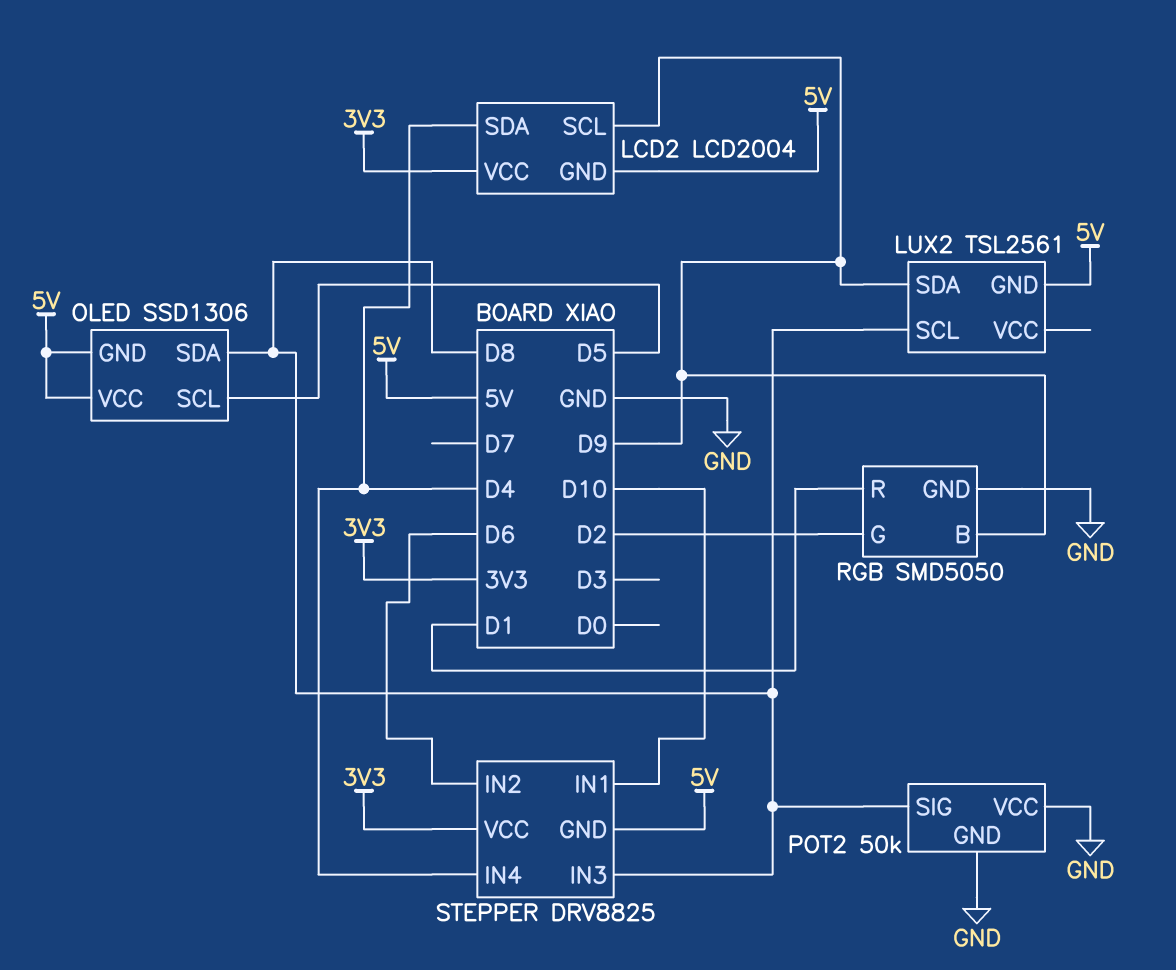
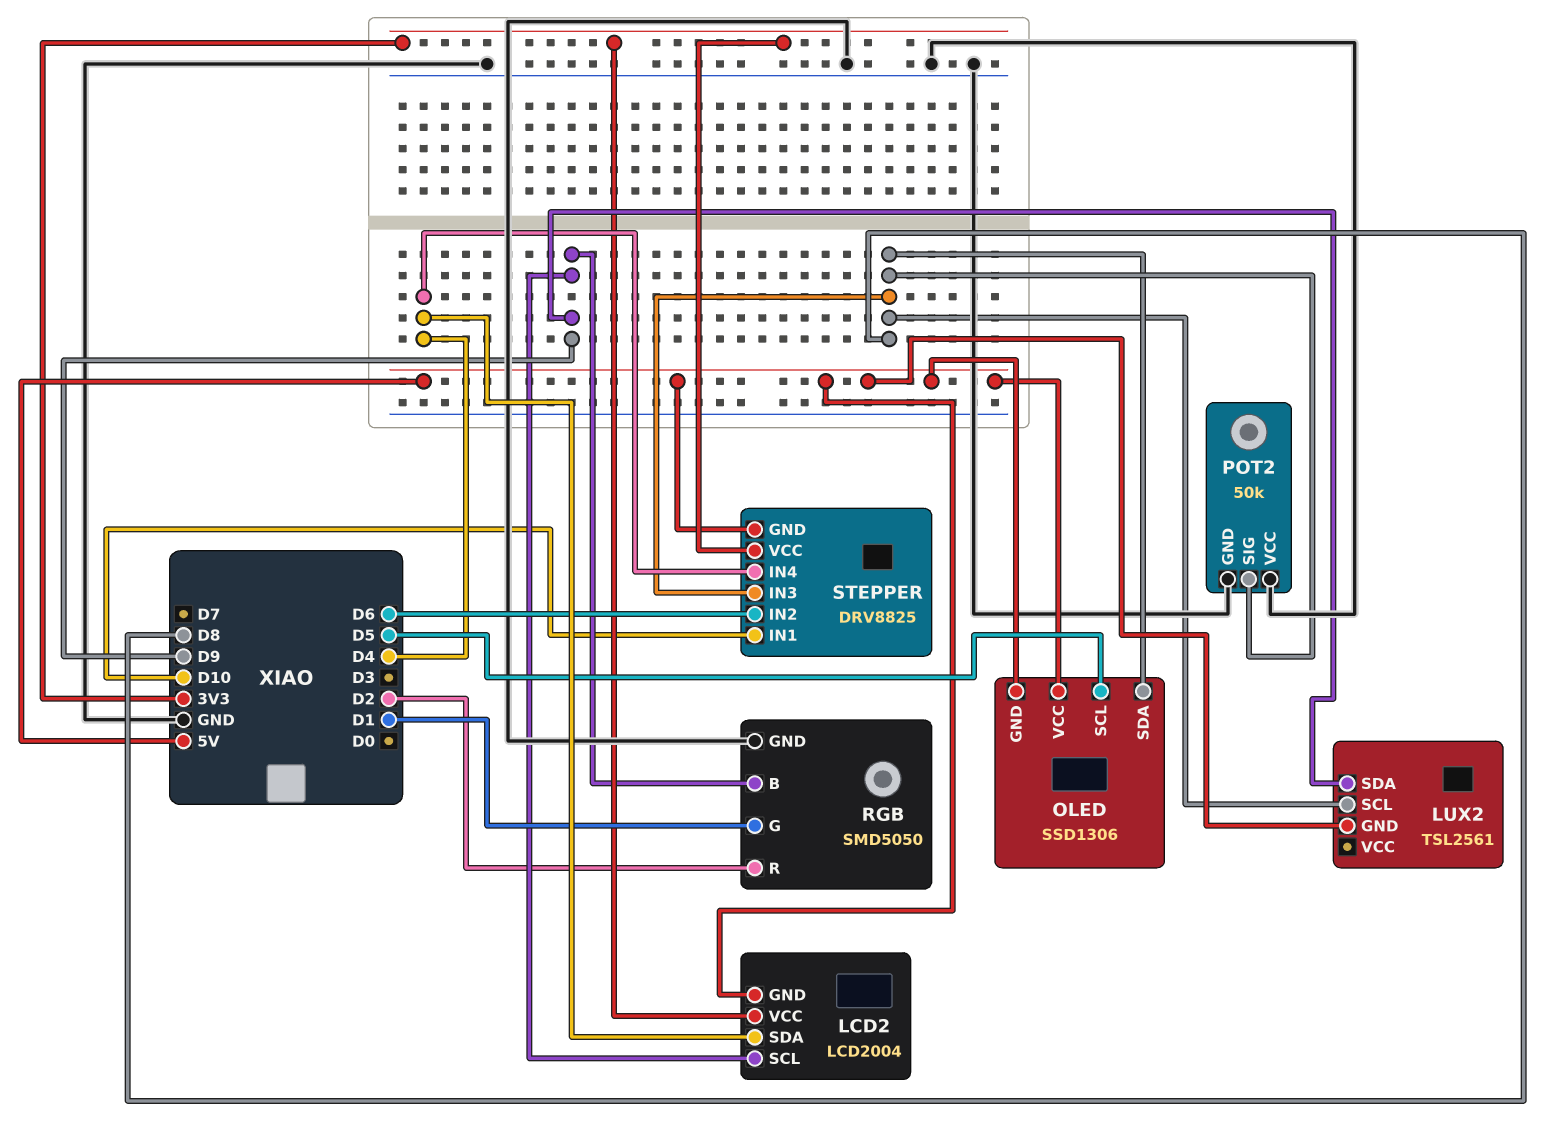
RGB pin G: D2 -> D1
RGB pin R: D1 -> D2

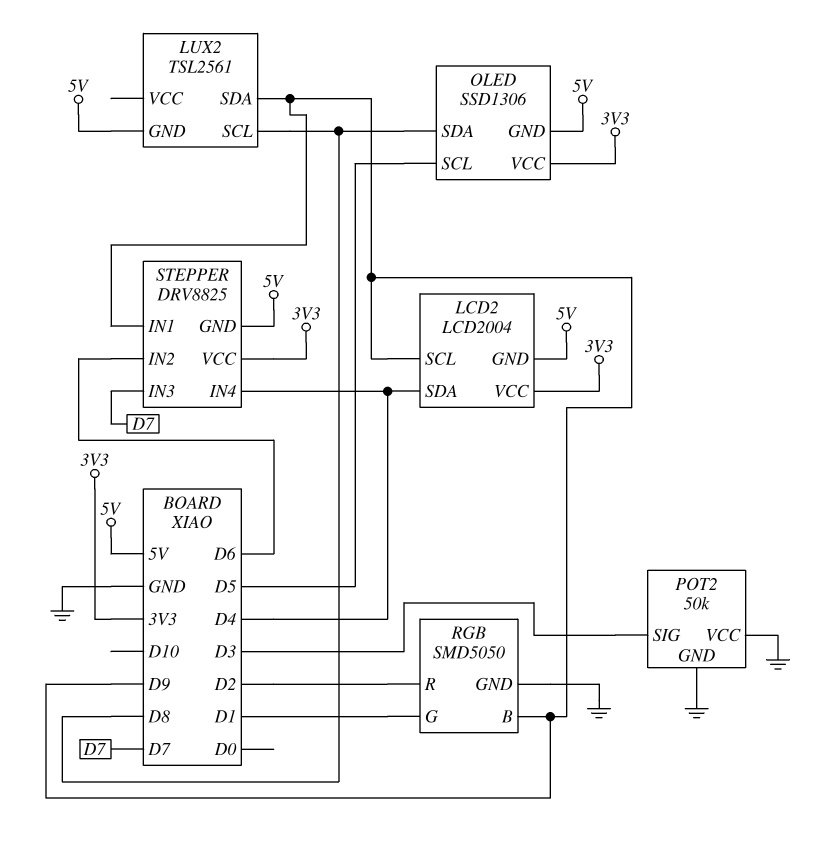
OLED pin VCC: 5V -> 3V3
POT2 pin SIG: D8 -> D3
STEPPER pin IN1: D10 -> D9
STEPPER pin IN3: D8 -> D7

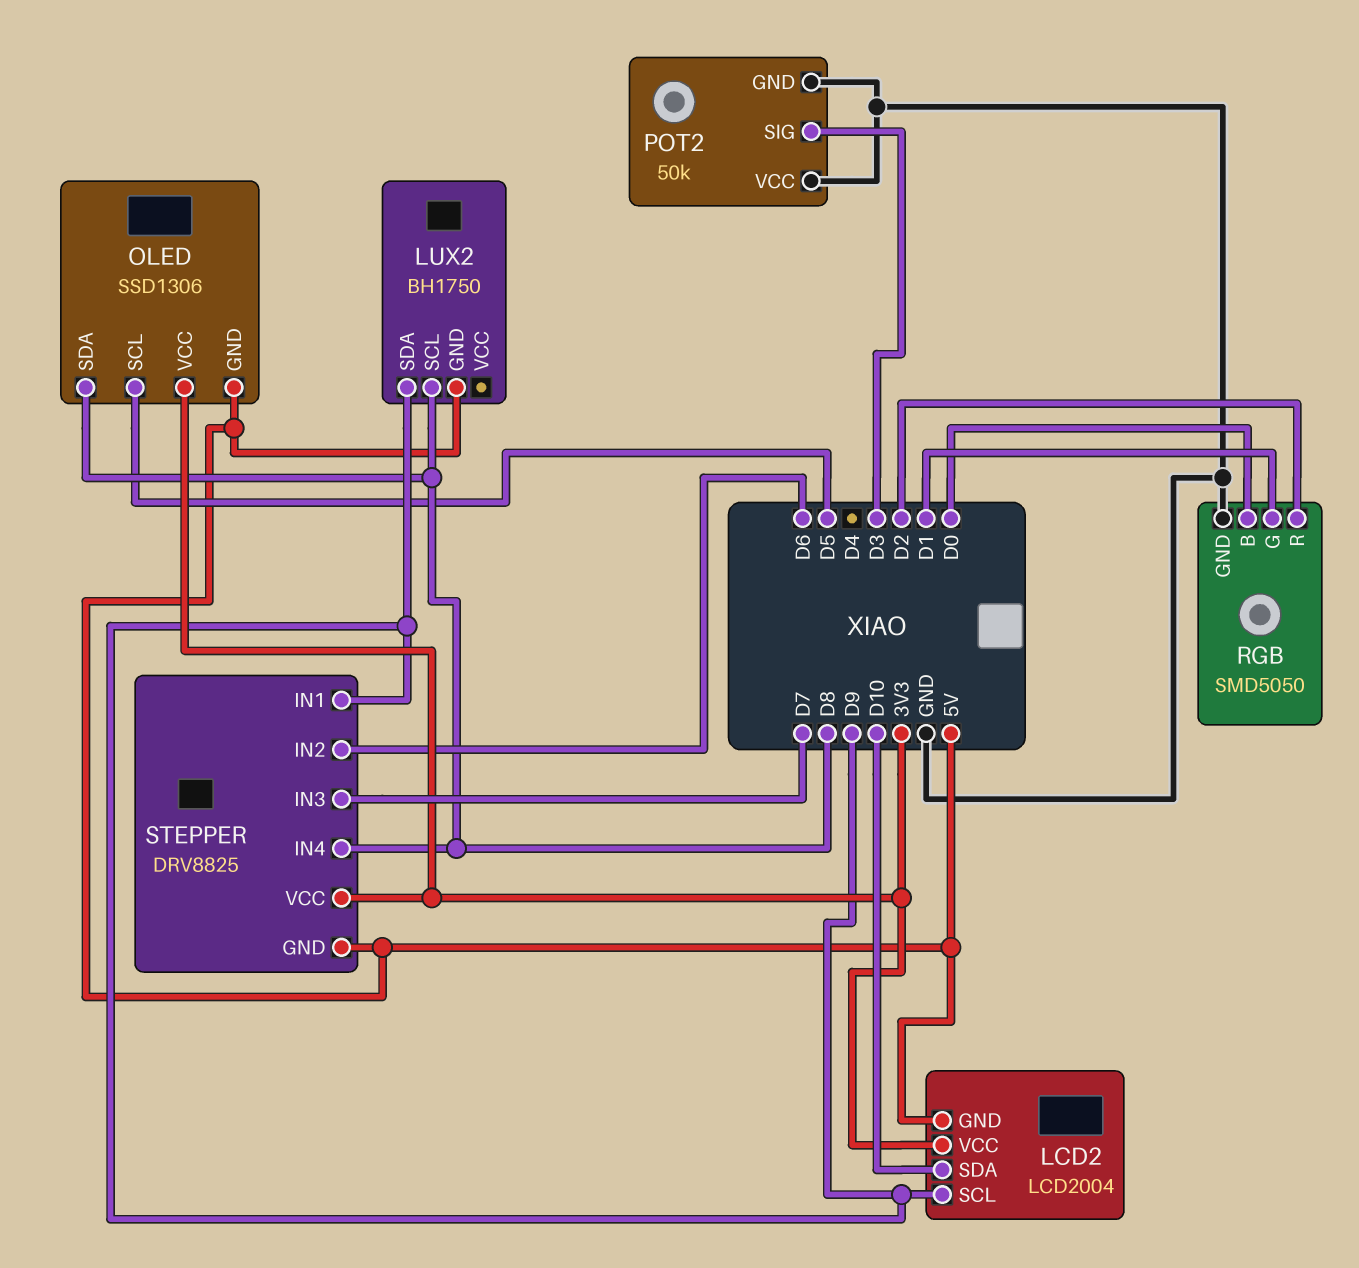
LCD2 pin SDA: D4 -> D10
LUX2: TSL2561 -> BH1750
RGB pin B: D9 -> D0
STEPPER pin IN4: D4 -> D8

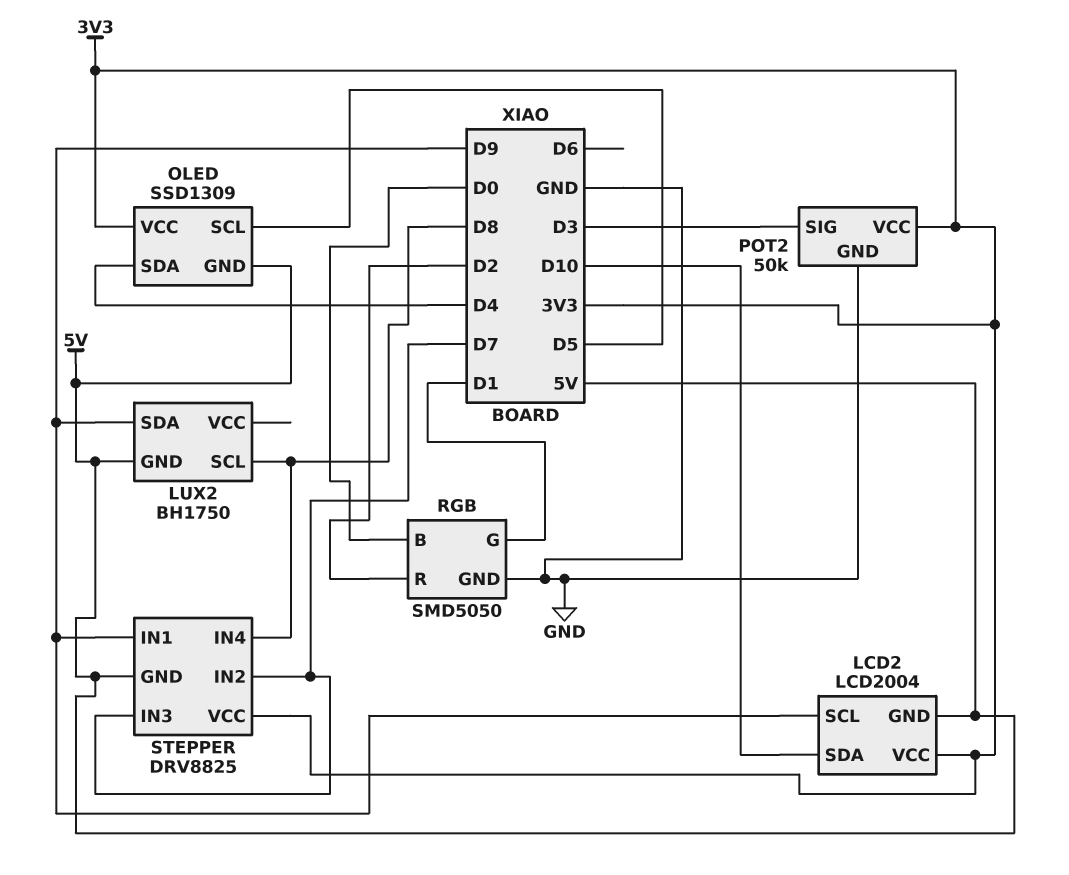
OLED: SSD1306 -> SSD1309
OLED pin SDA: D8 -> D4
POT2 pin VCC: GND -> 3V3
STEPPER pin IN2: D6 -> D7

